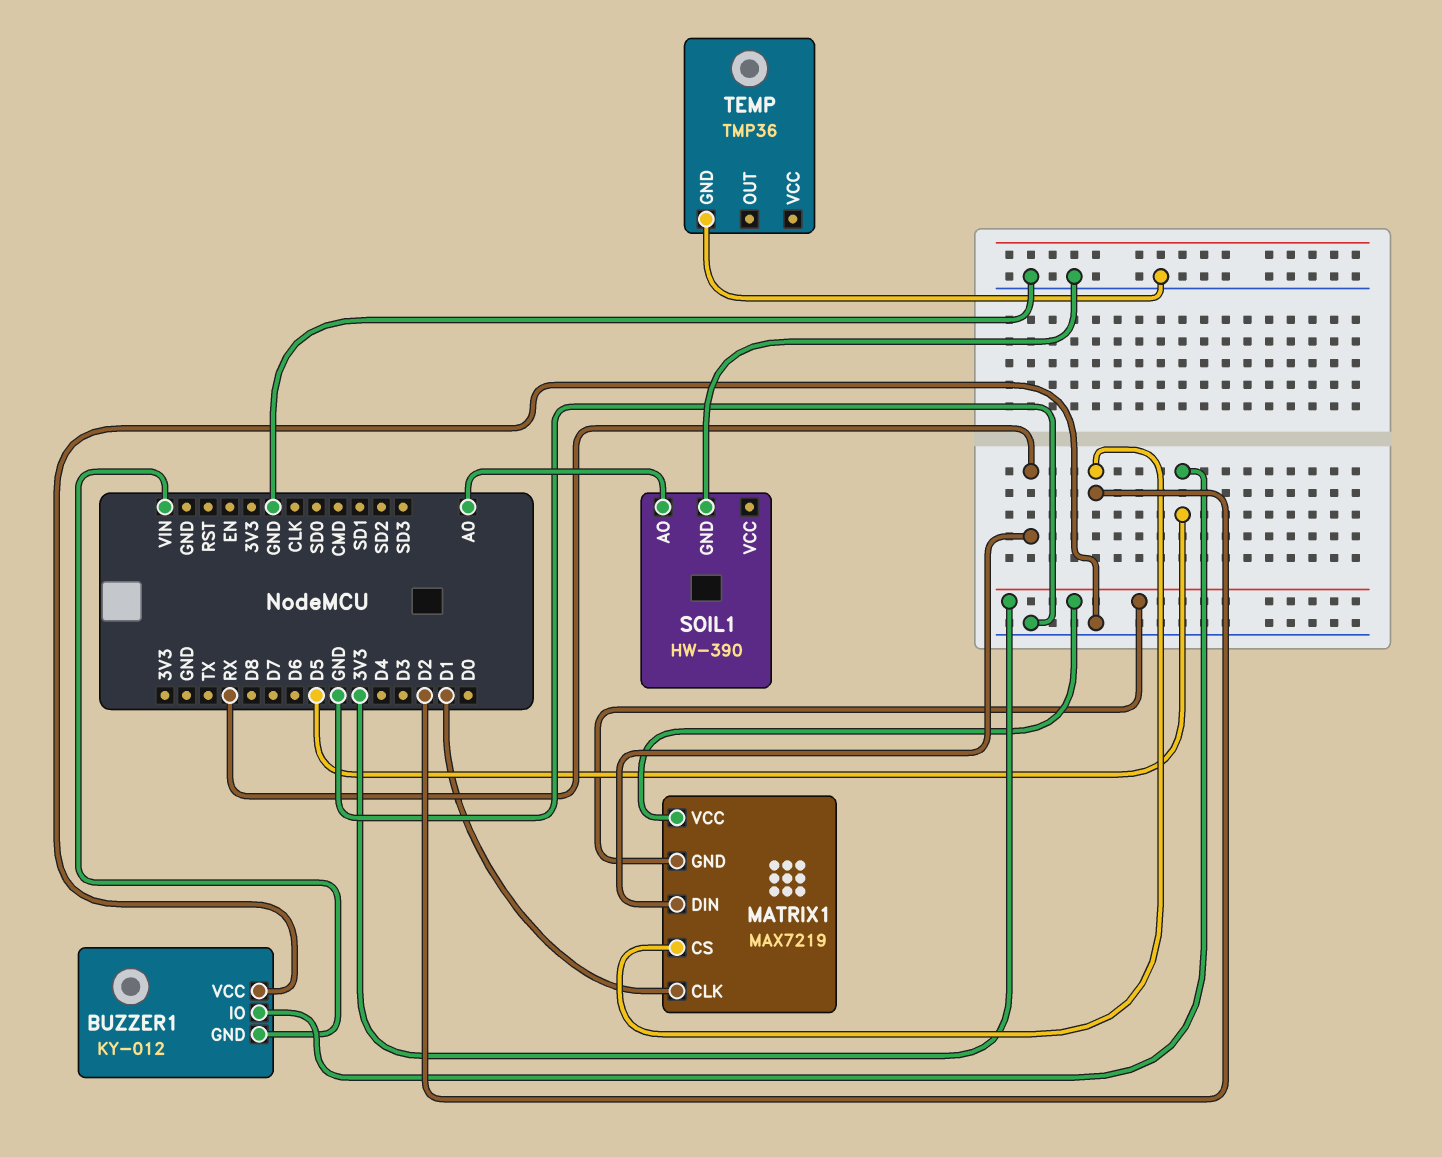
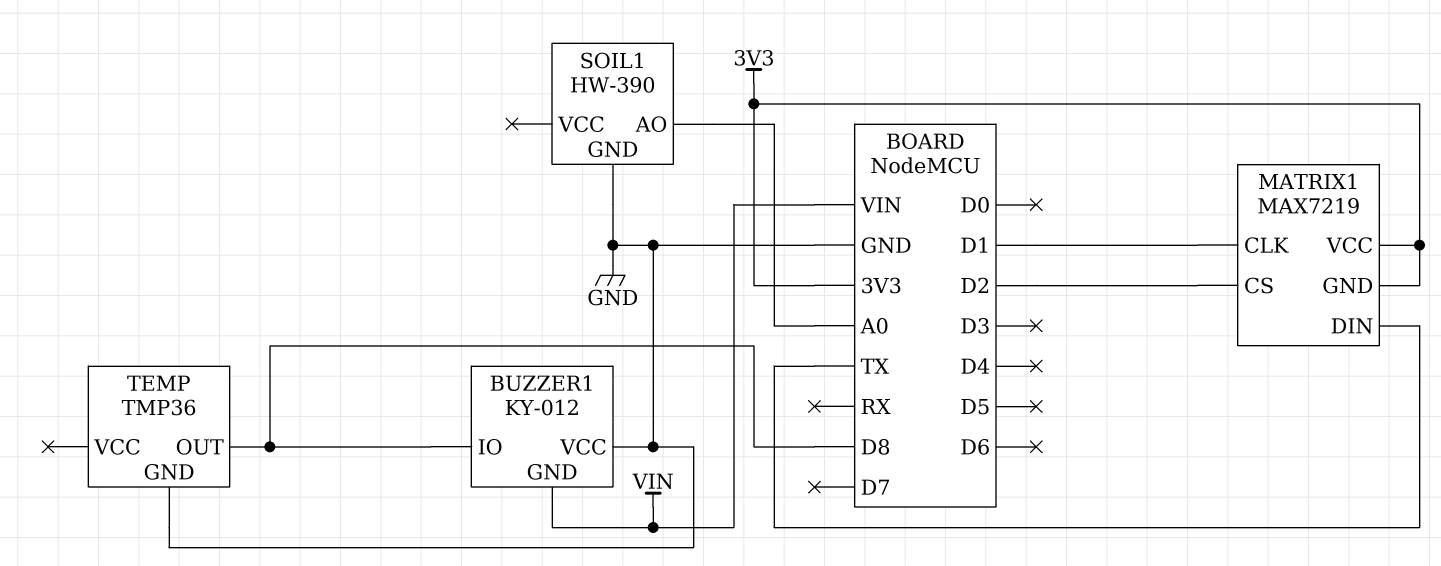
BUZZER1 pin IO: D5 -> D8
MATRIX1 pin DIN: RX -> TX
TEMP pin OUT: none -> D8

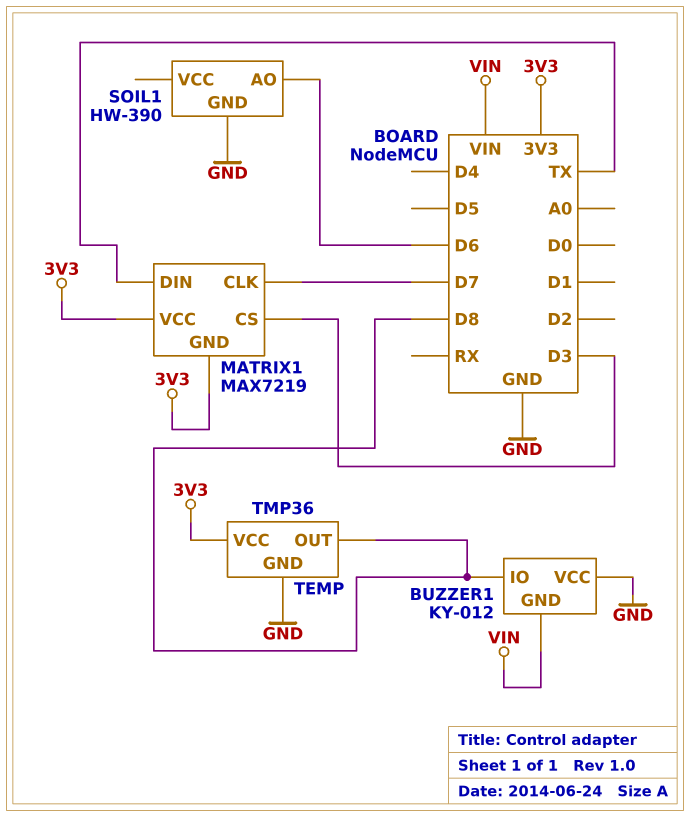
MATRIX1 pin CLK: D1 -> D7
MATRIX1 pin CS: D2 -> D3
SOIL1 pin AO: A0 -> D6
TEMP pin VCC: none -> 3V3

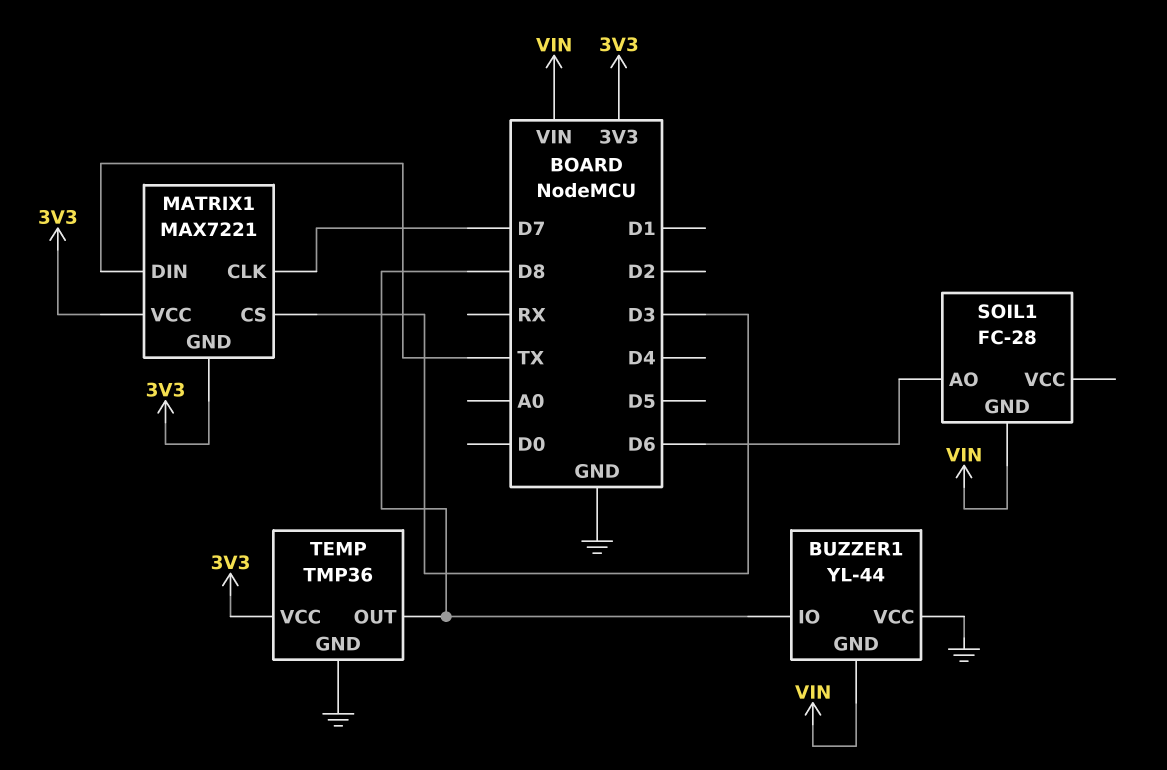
BUZZER1: KY-012 -> YL-44
MATRIX1: MAX7219 -> MAX7221
SOIL1: HW-390 -> FC-28
SOIL1 pin GND: GND -> VIN

